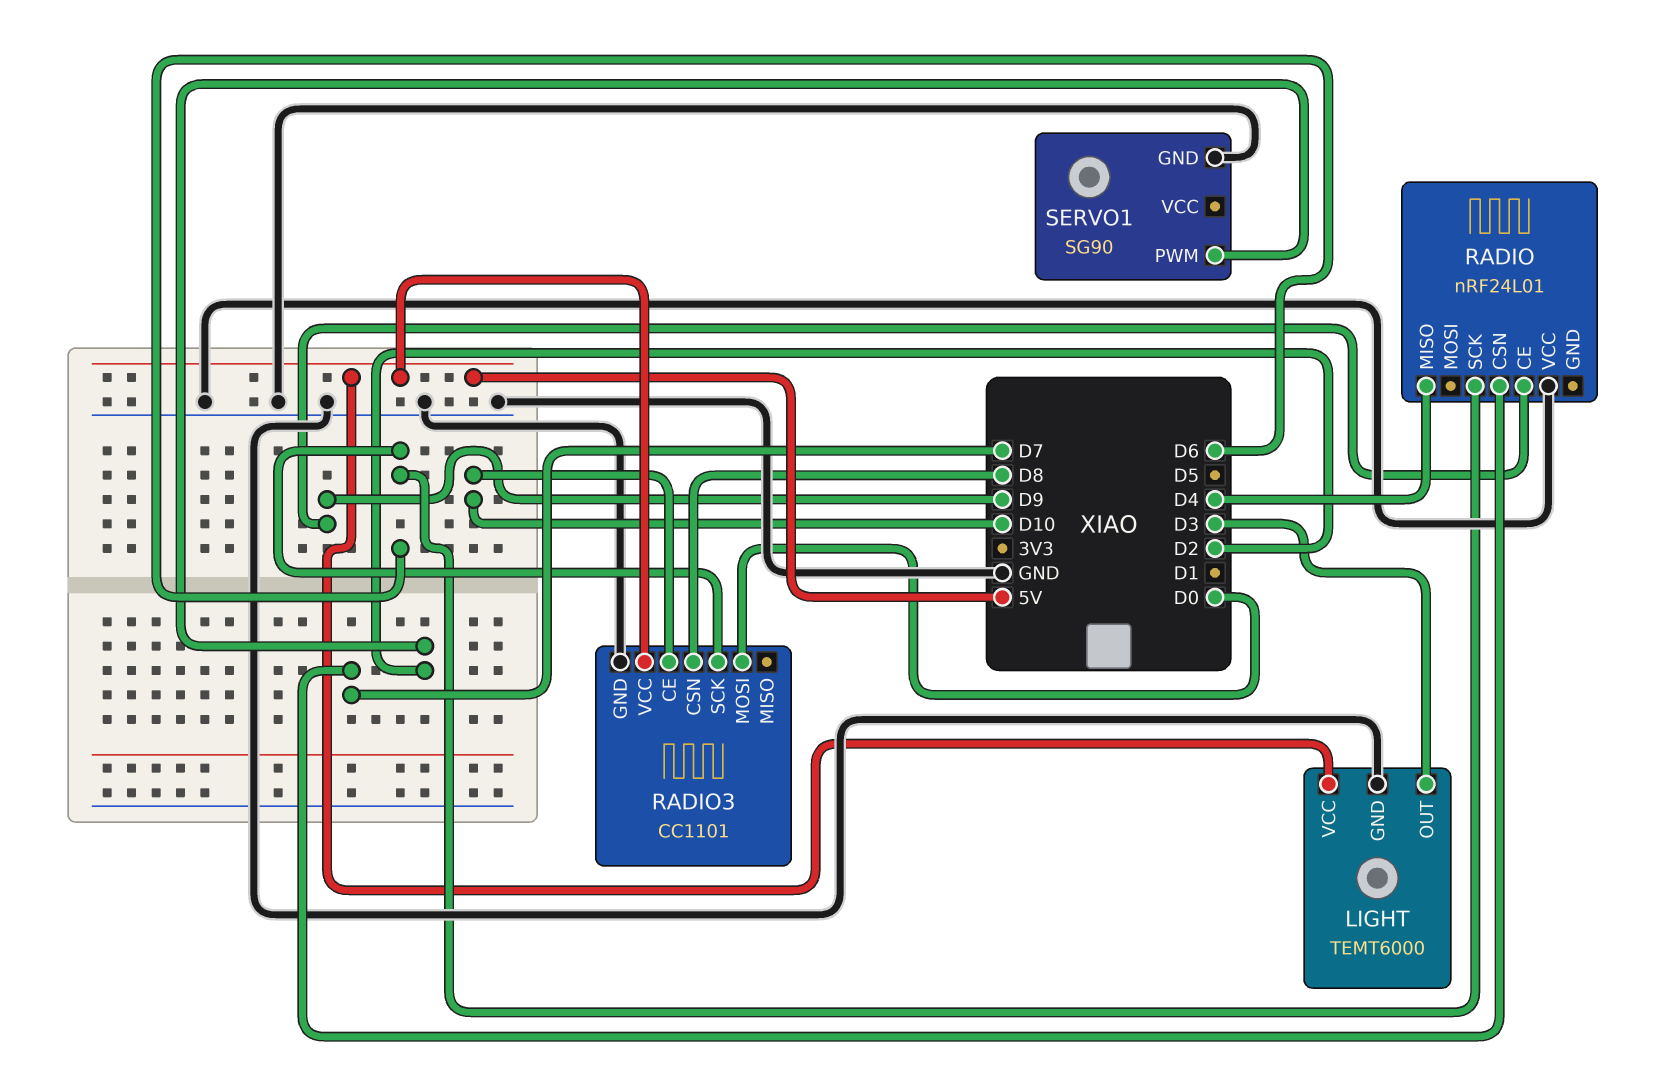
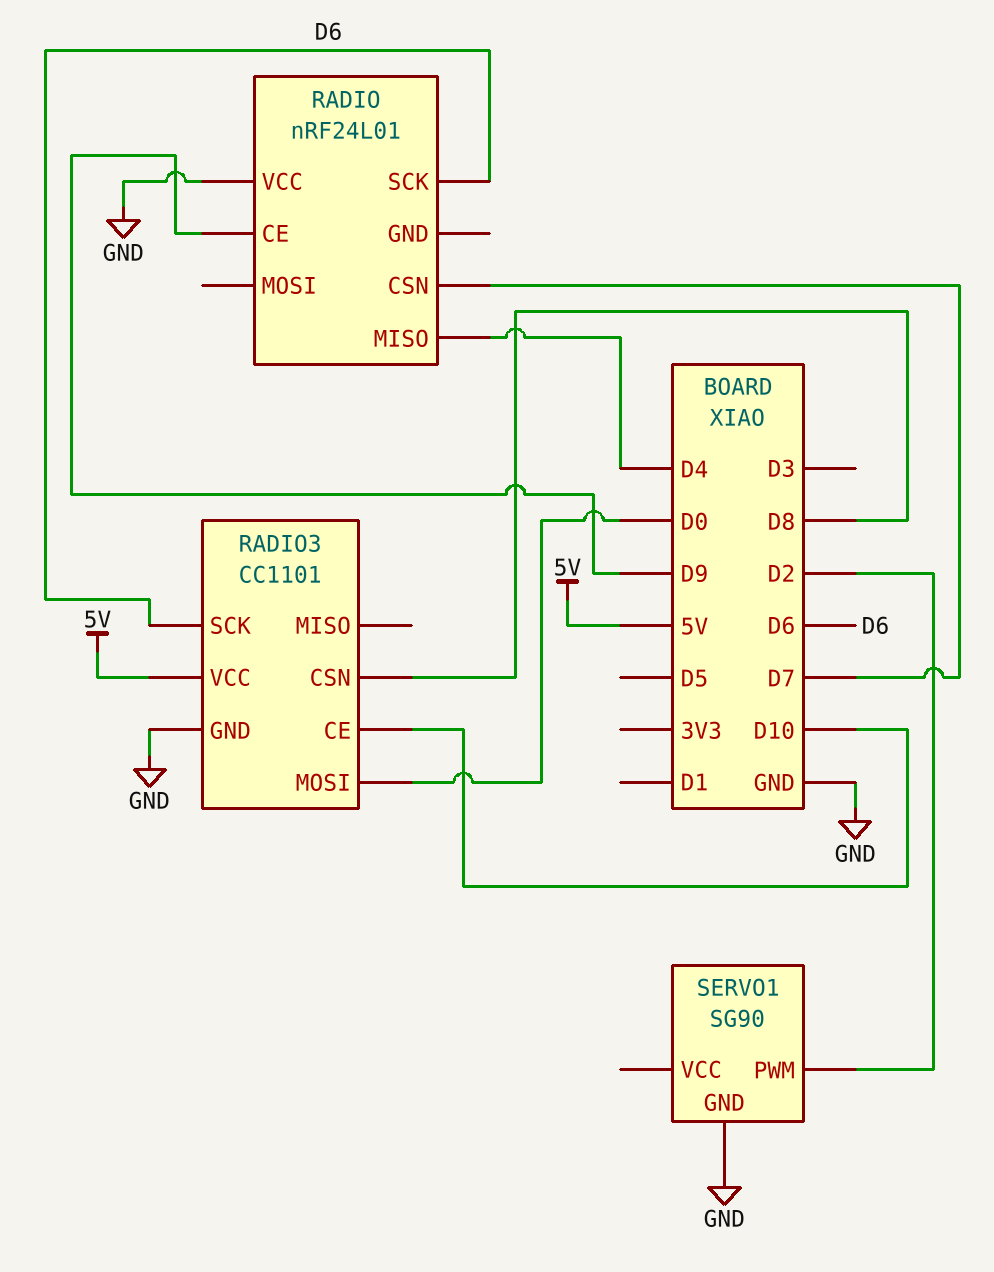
LIGHT: TEMT6000 -> none
LIGHT pin GND: GND -> none
LIGHT pin OUT: D3 -> none
LIGHT pin VCC: 5V -> none

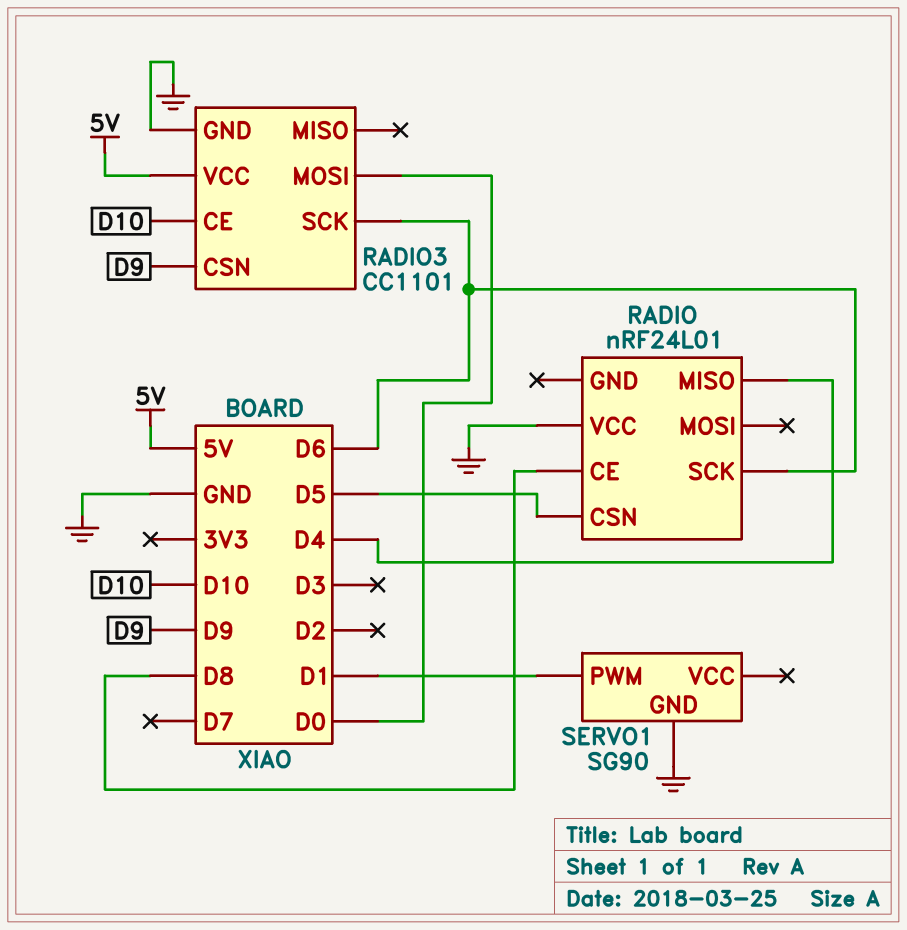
RADIO pin CE: D9 -> D8
RADIO pin CSN: D7 -> D5
RADIO3 pin CSN: D8 -> D9
SERVO1 pin PWM: D2 -> D1

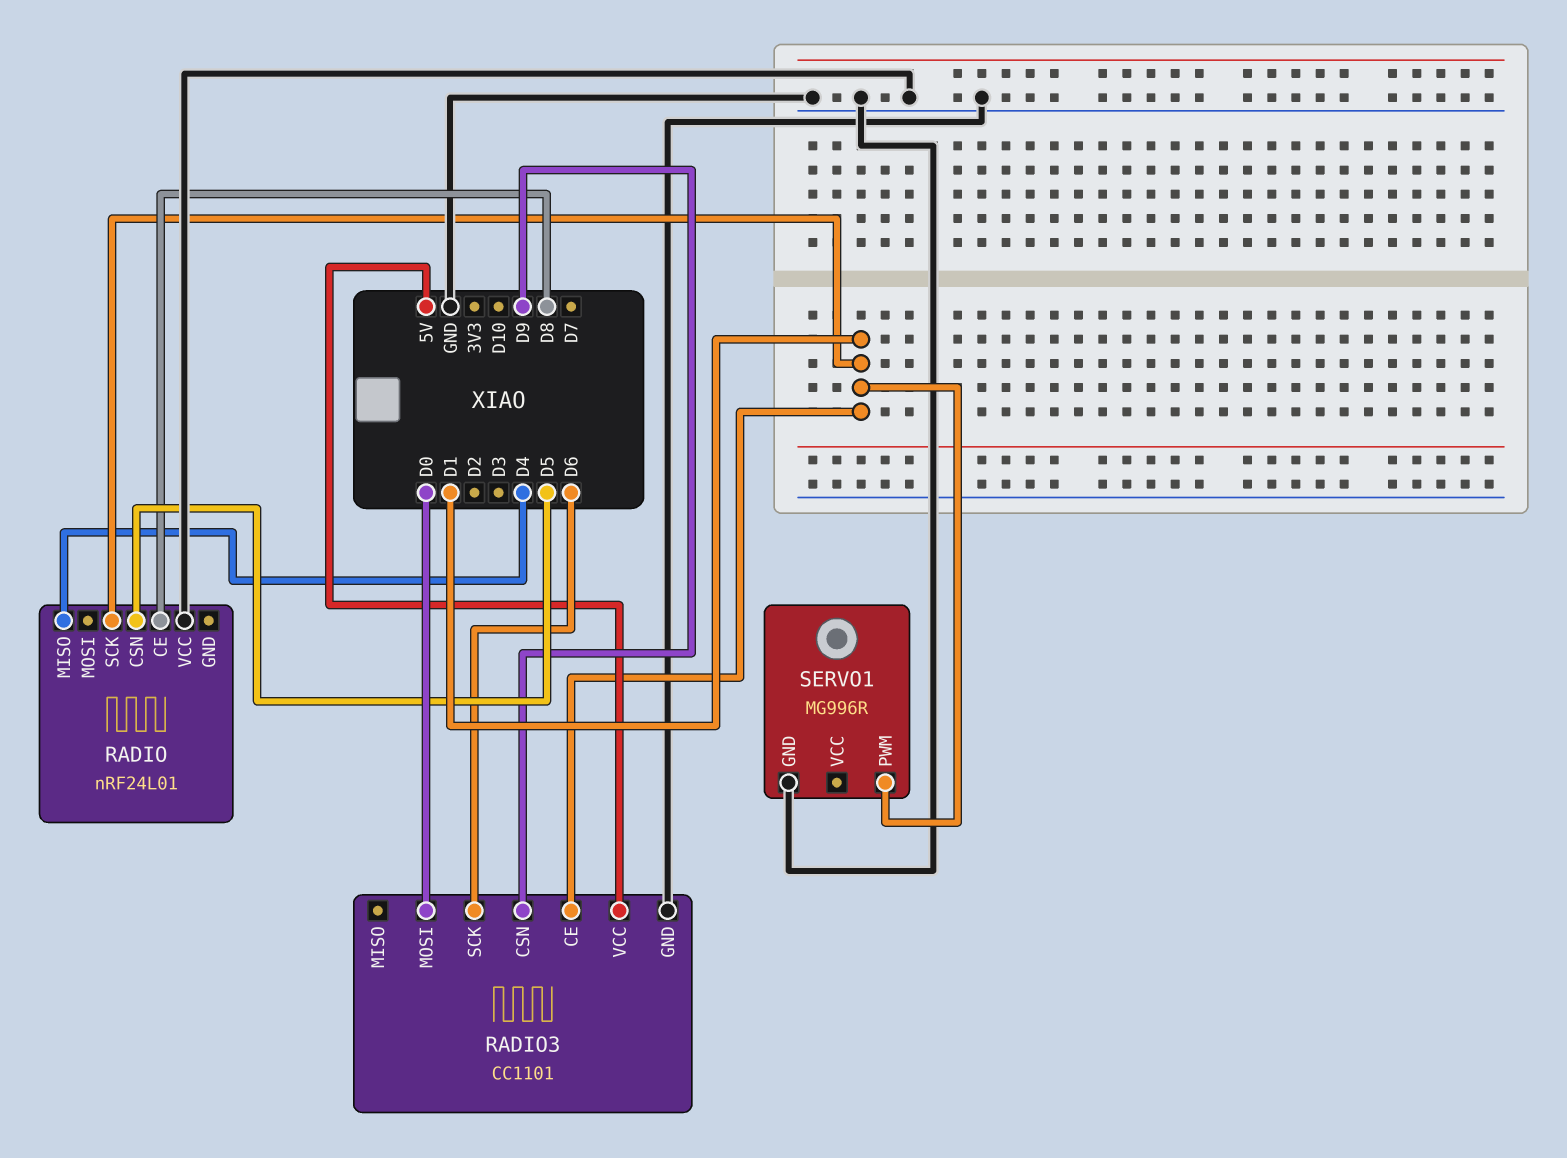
RADIO pin SCK: D6 -> D1
RADIO3 pin CE: D10 -> D1
SERVO1: SG90 -> MG996R

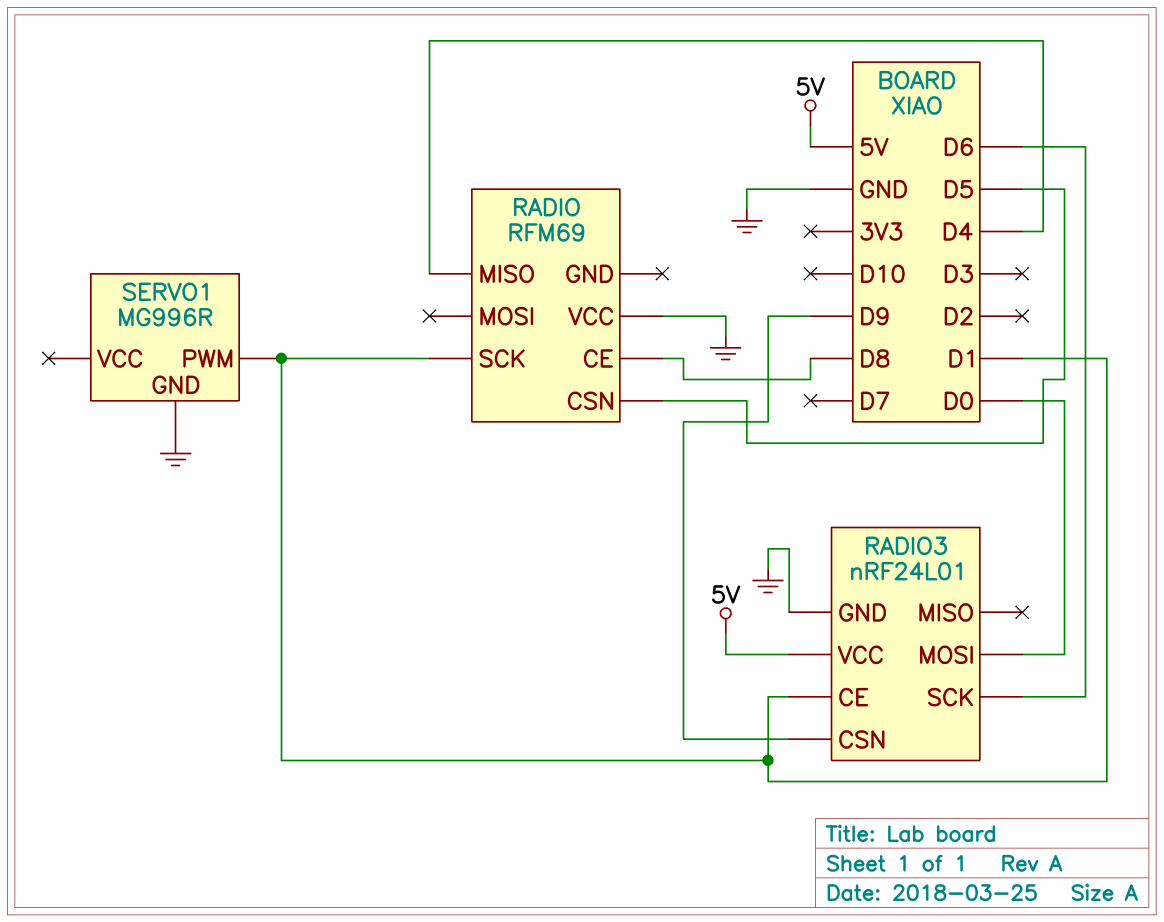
RADIO: nRF24L01 -> RFM69
RADIO3: CC1101 -> nRF24L01

